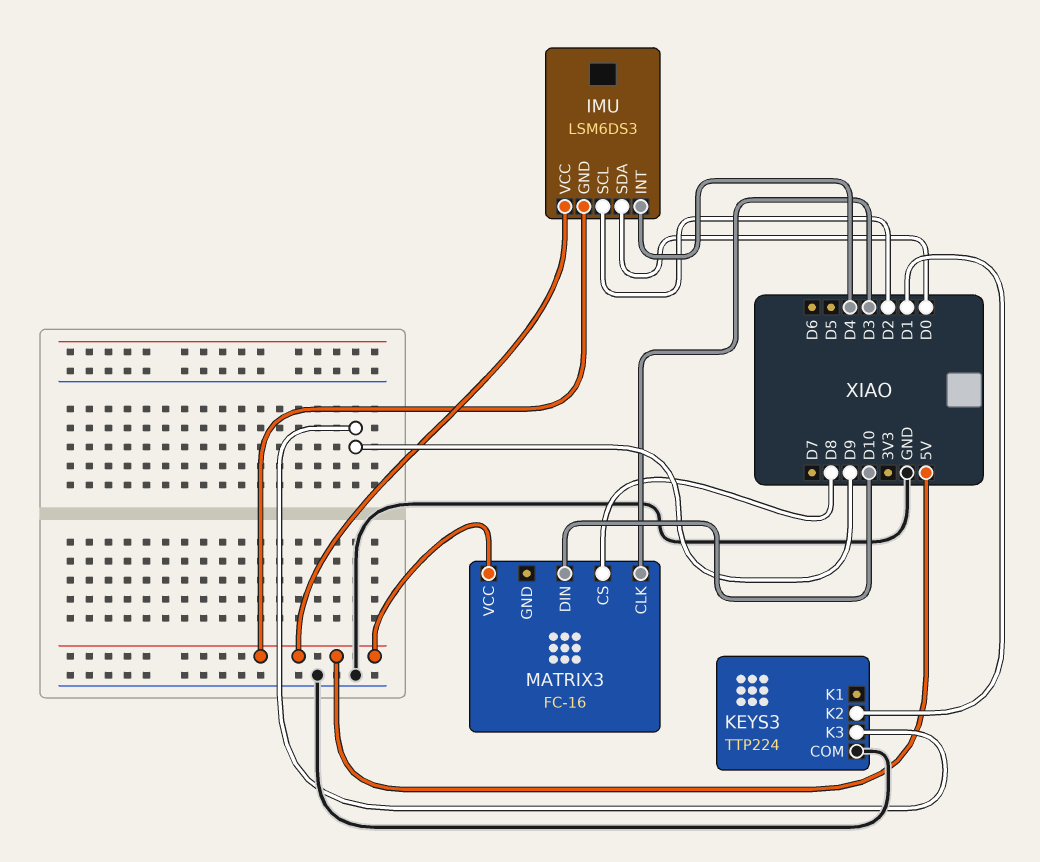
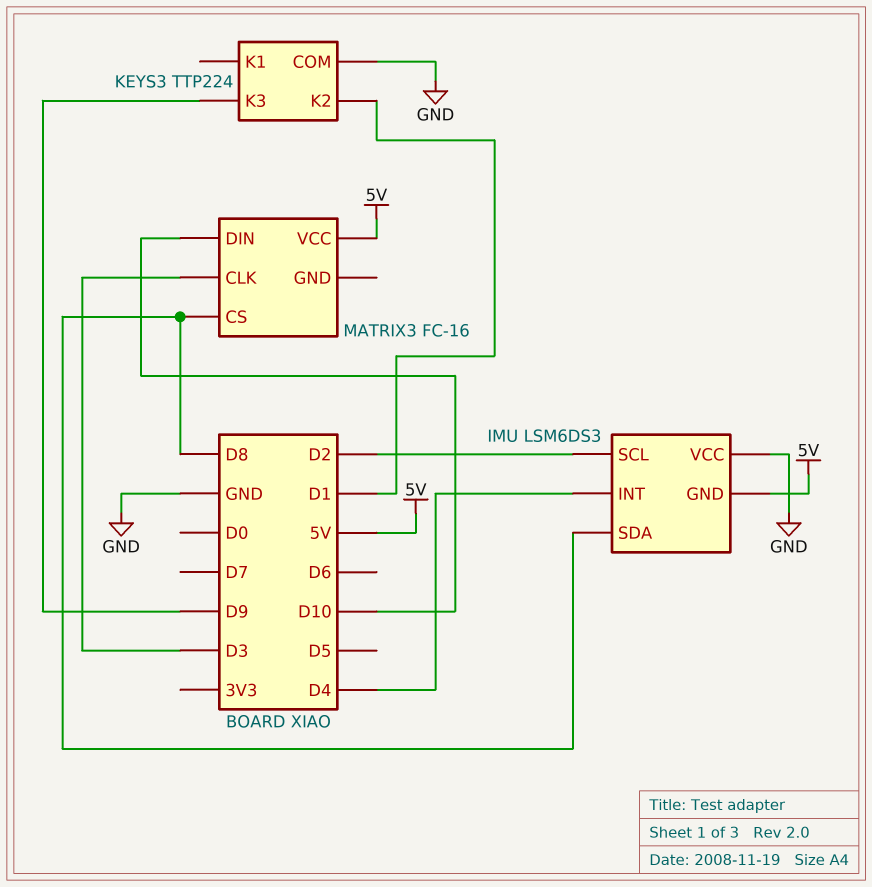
IMU pin SDA: D0 -> D8
IMU pin VCC: 5V -> GND

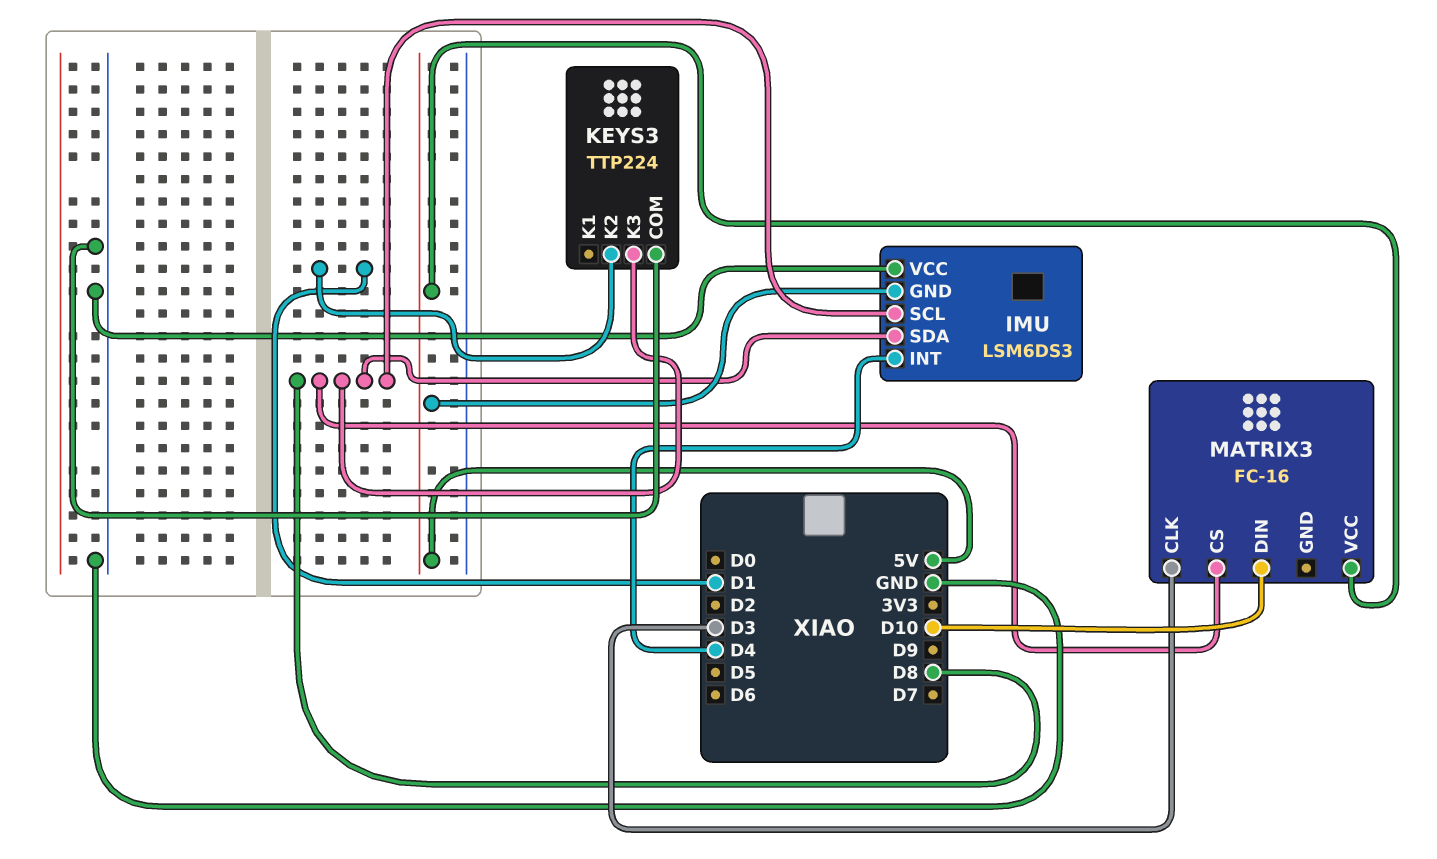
IMU pin SCL: D2 -> D8
KEYS3 pin K3: D9 -> D8

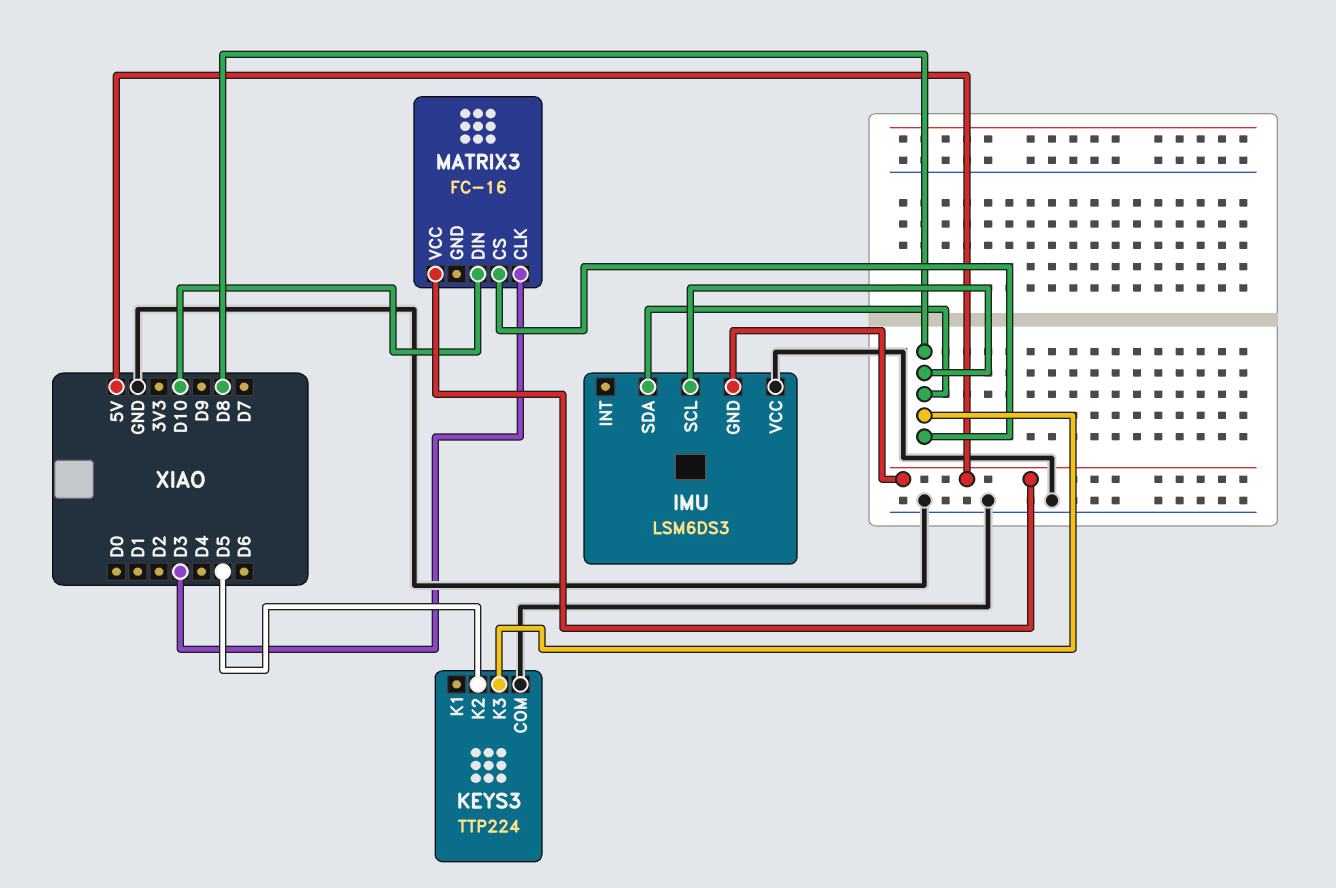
IMU pin INT: D4 -> none
KEYS3 pin K2: D1 -> D5

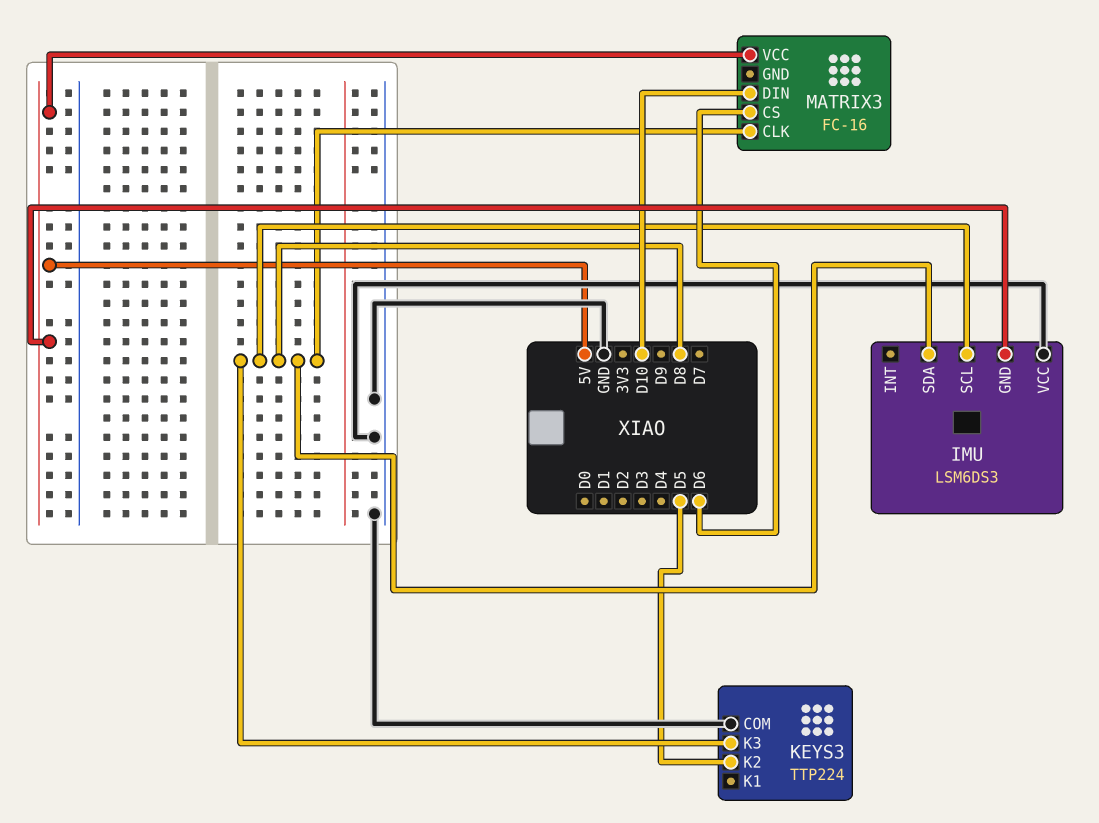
MATRIX3 pin CLK: D3 -> D8
MATRIX3 pin CS: D8 -> D6

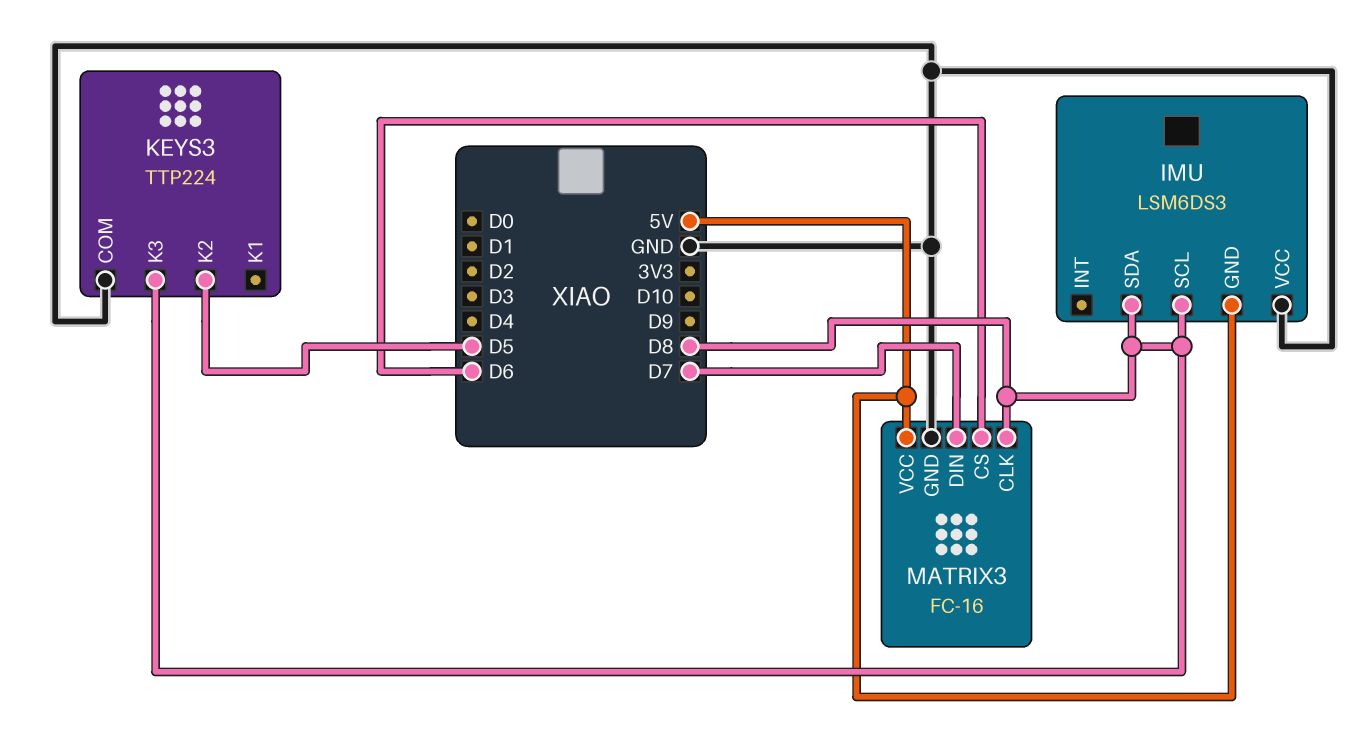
MATRIX3 pin DIN: D10 -> D7
MATRIX3 pin GND: none -> GND

